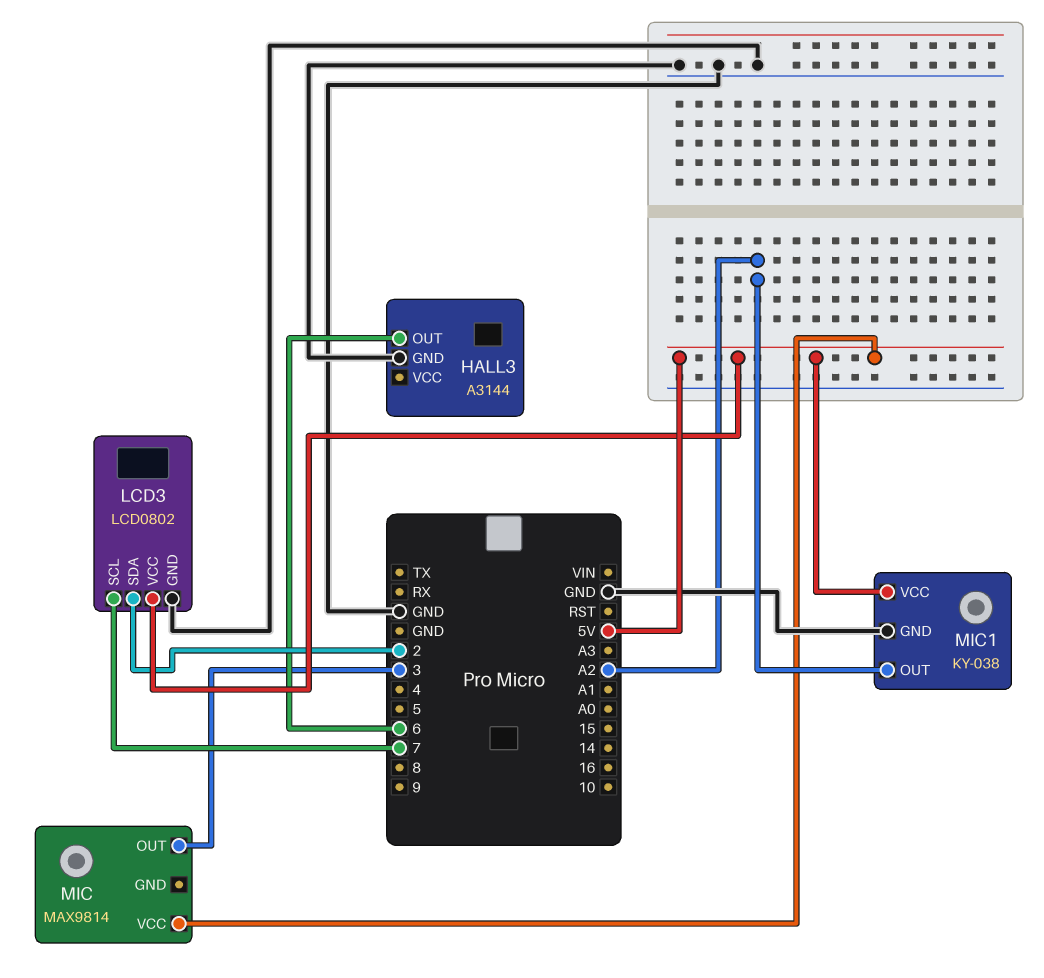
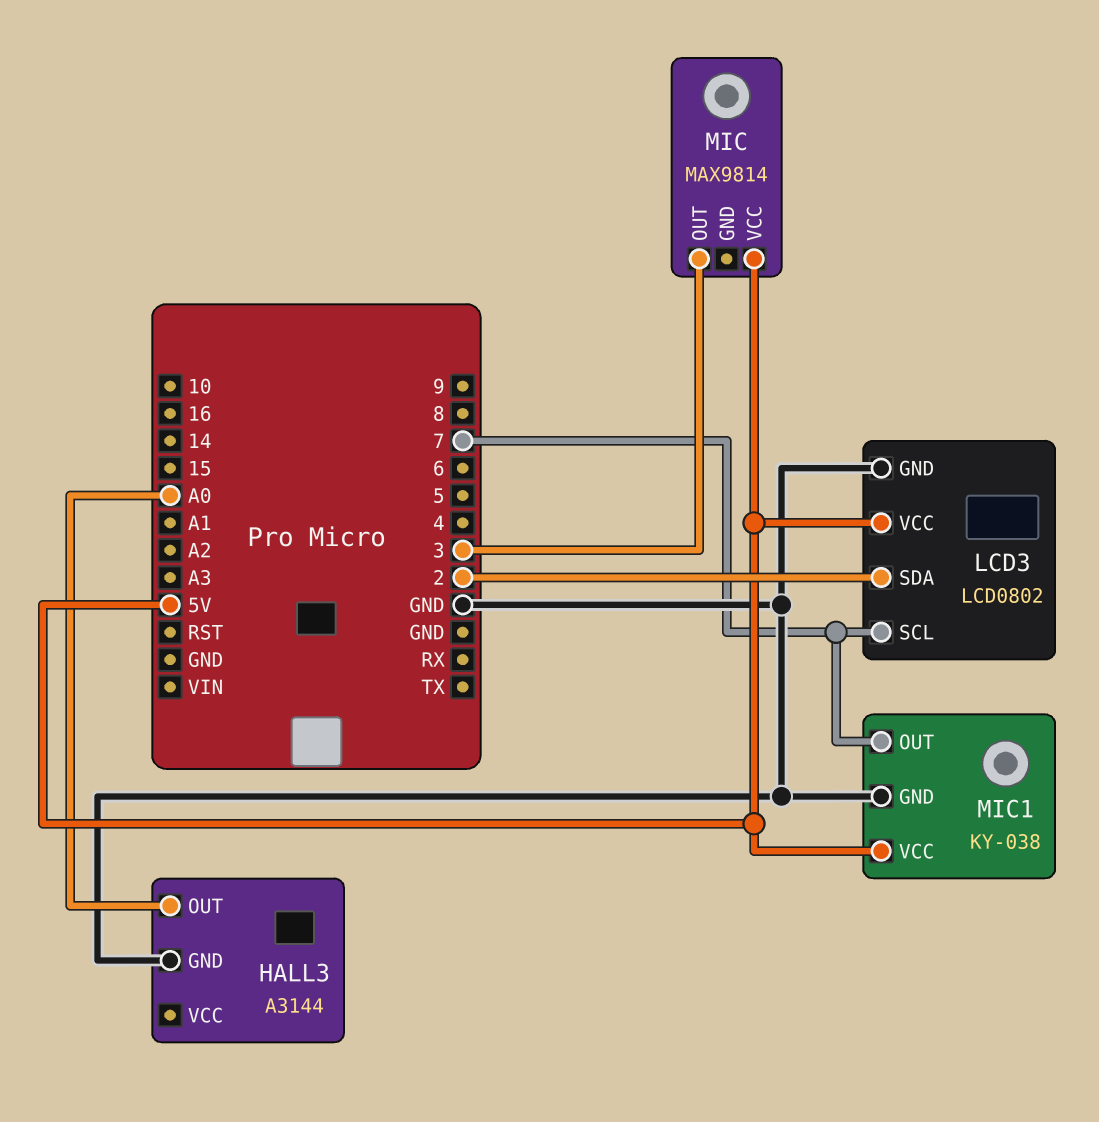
HALL3 pin OUT: 6 -> A0
MIC1 pin OUT: A2 -> 7

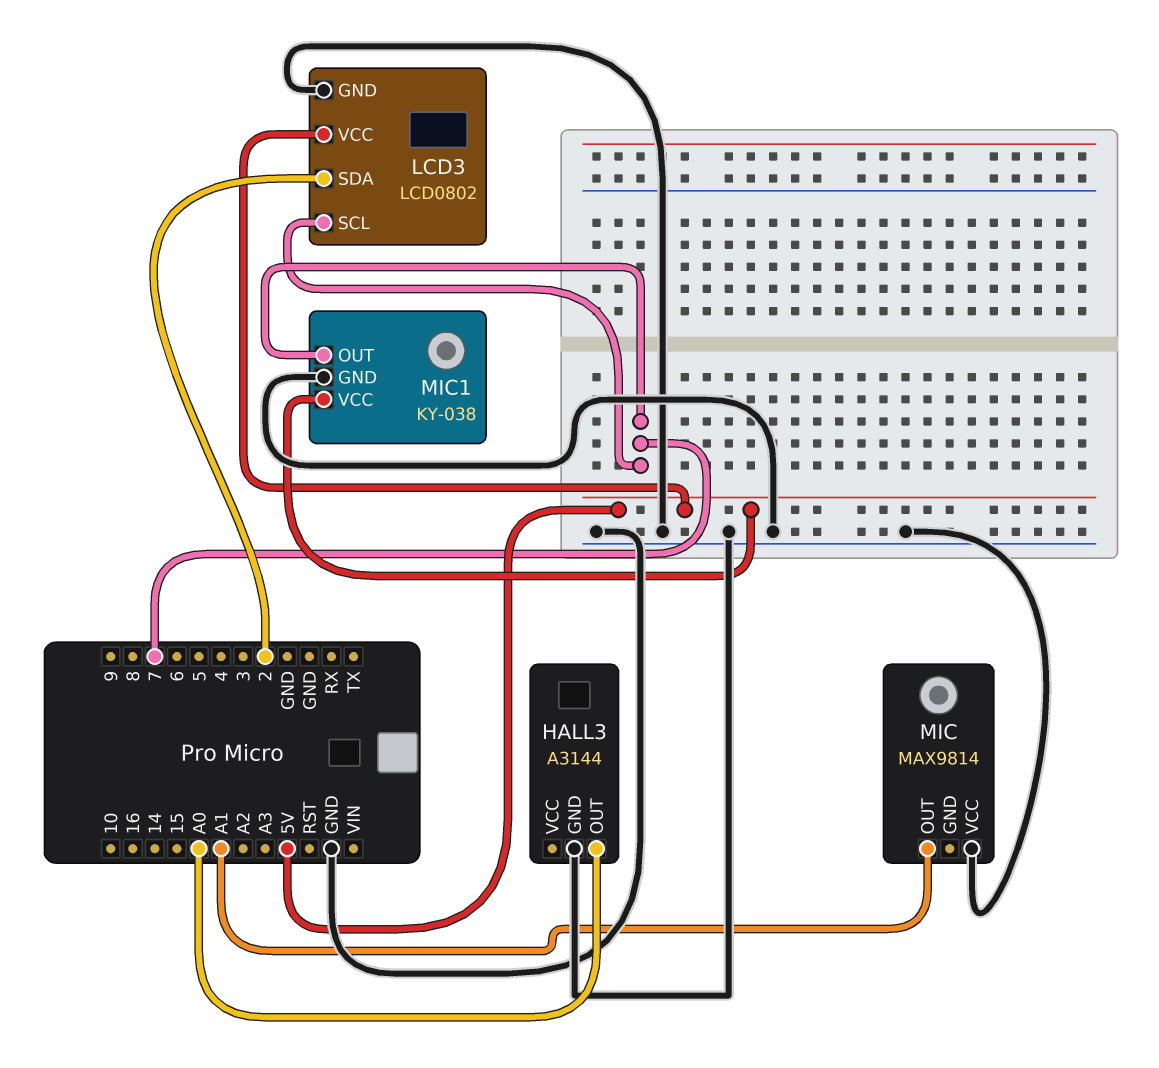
MIC pin OUT: 3 -> A1
MIC pin VCC: 5V -> GND

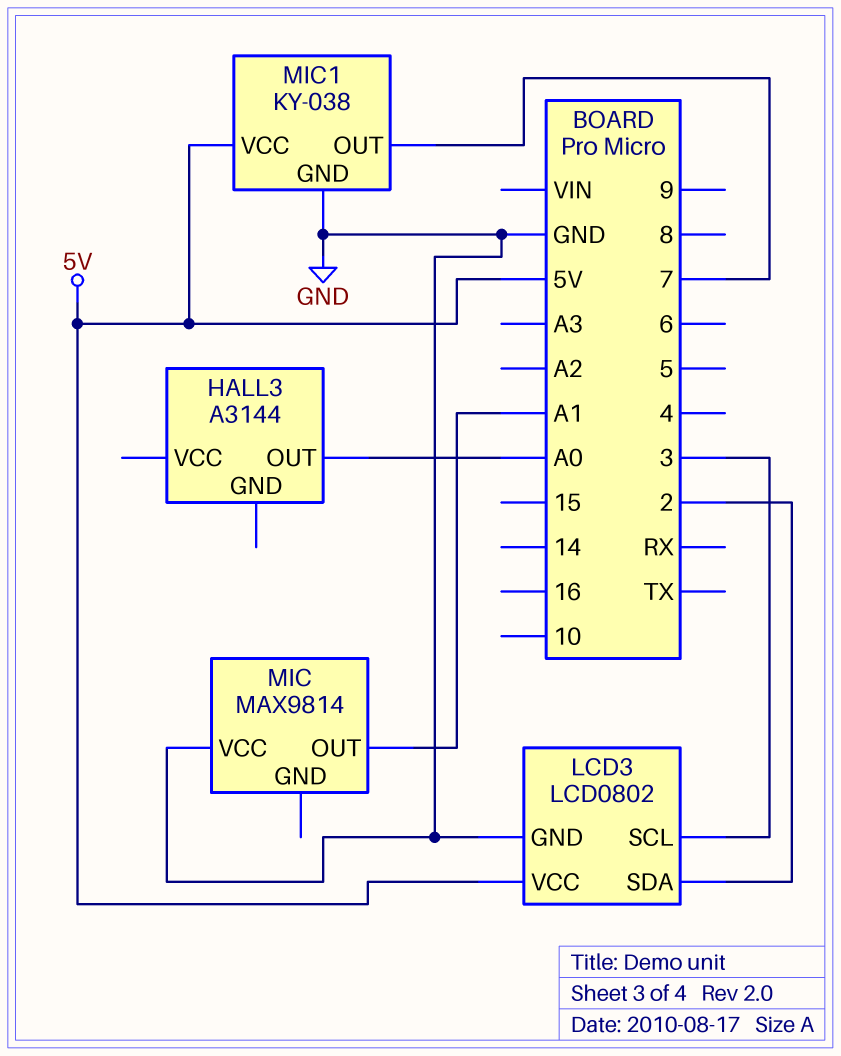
HALL3 pin GND: GND -> none
LCD3 pin SCL: 7 -> 3

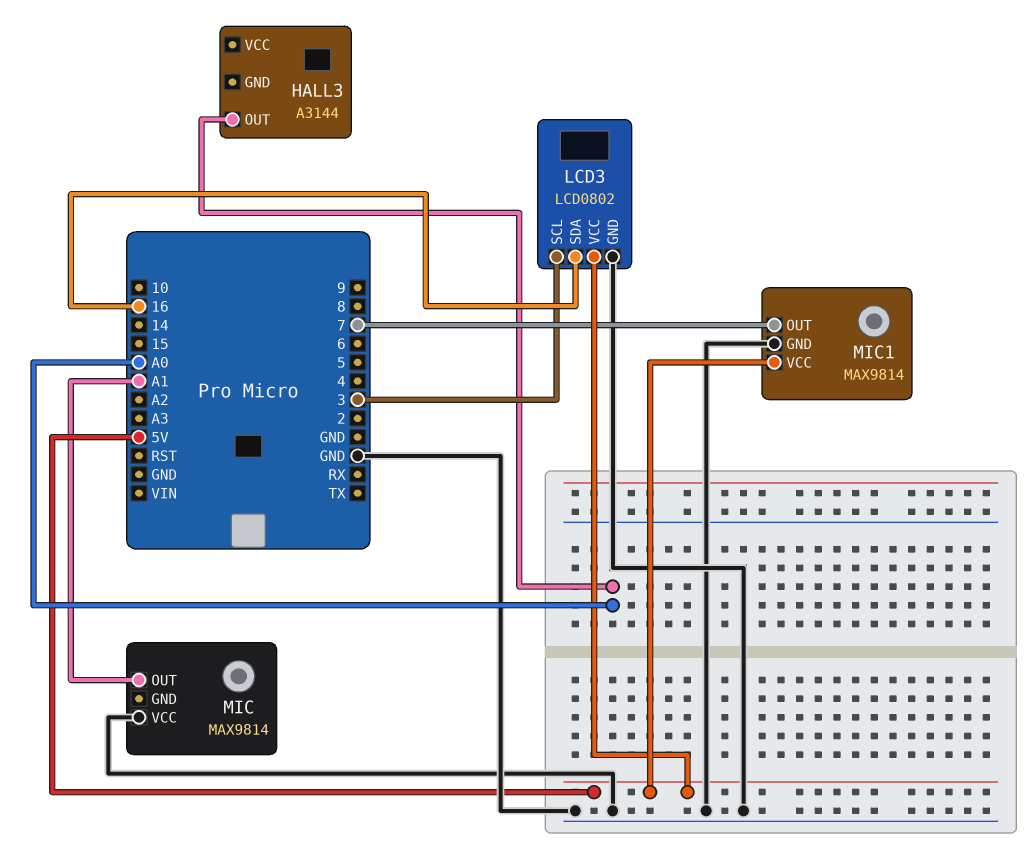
LCD3 pin SDA: 2 -> 16
MIC1: KY-038 -> MAX9814

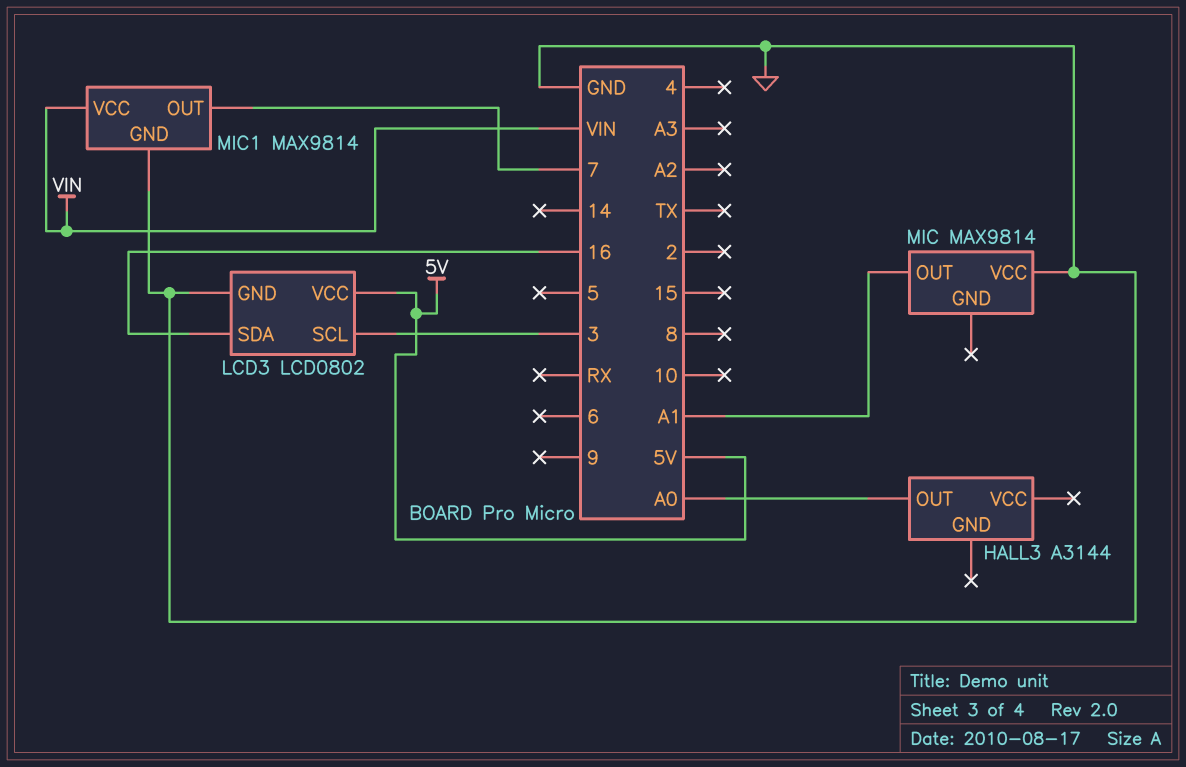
MIC1 pin VCC: 5V -> VIN

